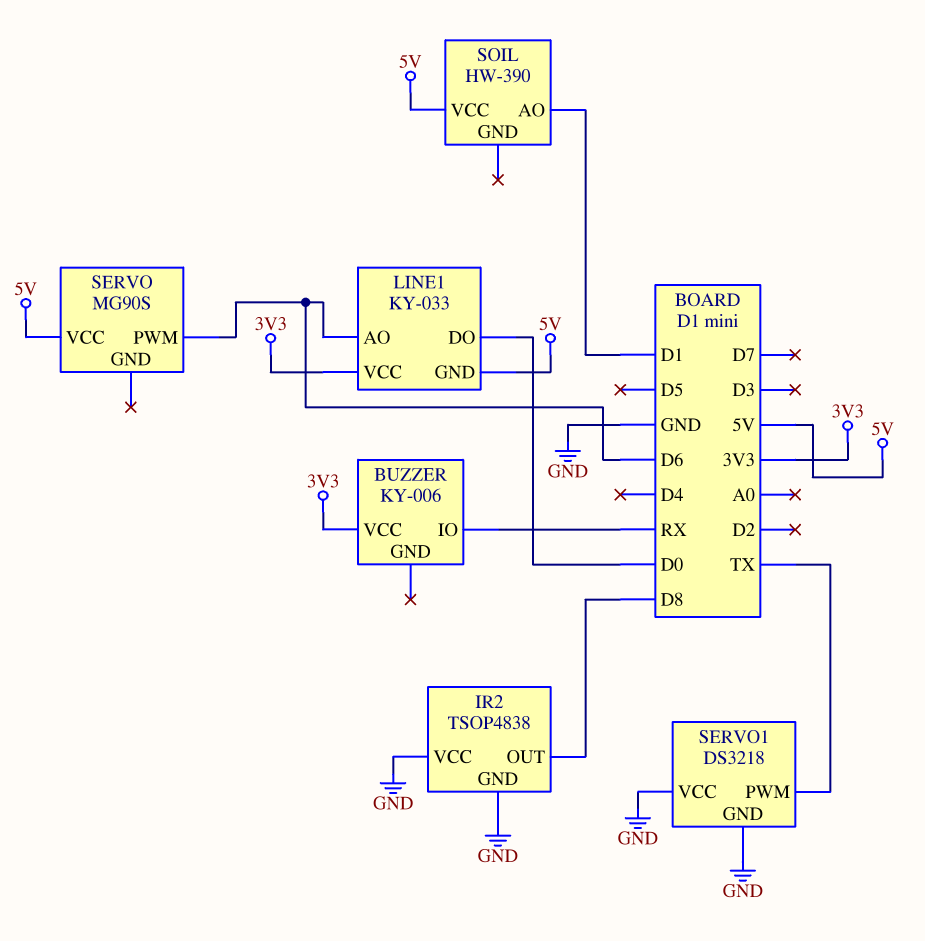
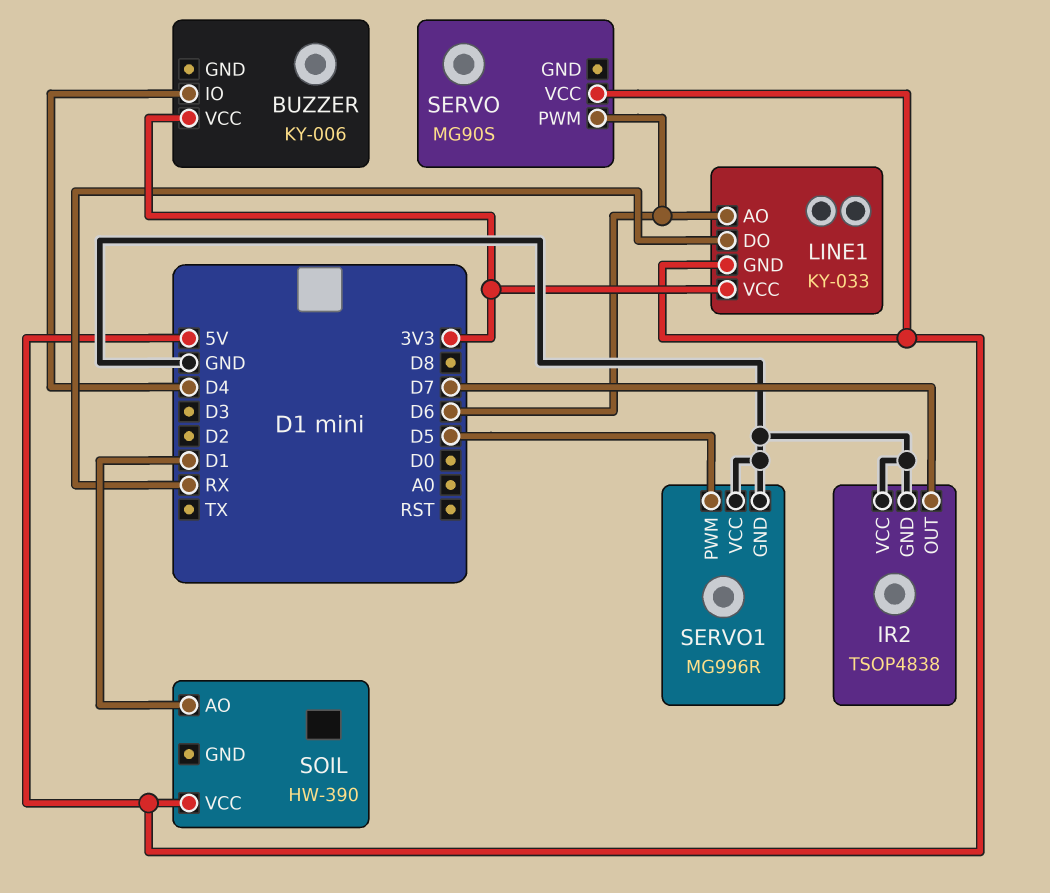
BUZZER pin IO: RX -> D4
IR2 pin OUT: D8 -> D7
LINE1 pin DO: D0 -> RX
SERVO1: DS3218 -> MG996R
SERVO1 pin PWM: TX -> D5

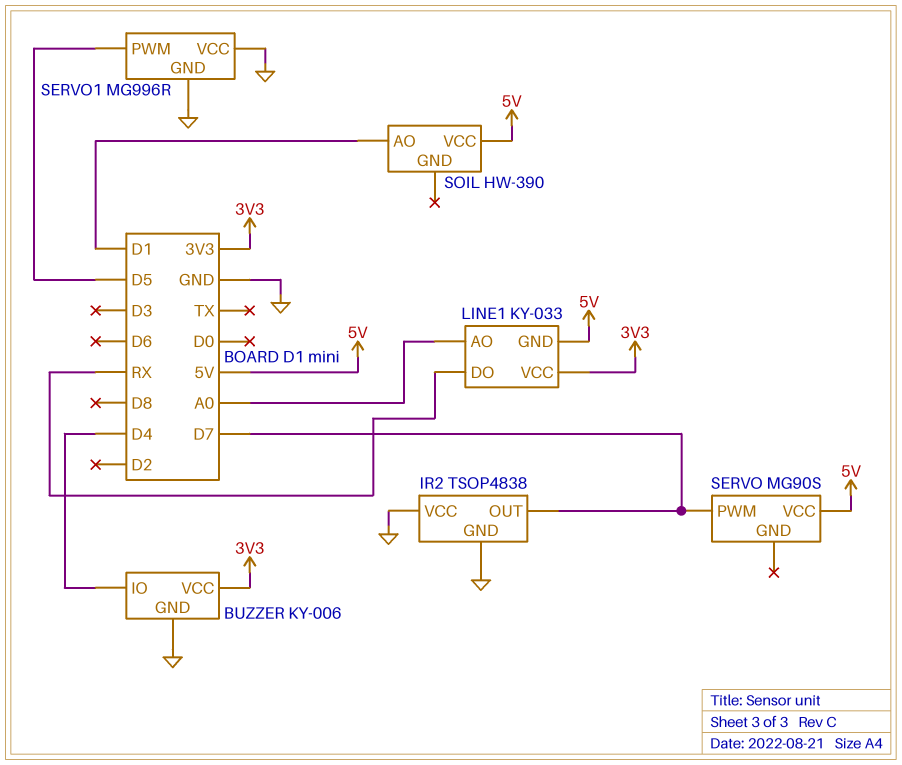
BUZZER pin GND: none -> GND
LINE1 pin AO: D6 -> A0
SERVO pin PWM: D6 -> D7

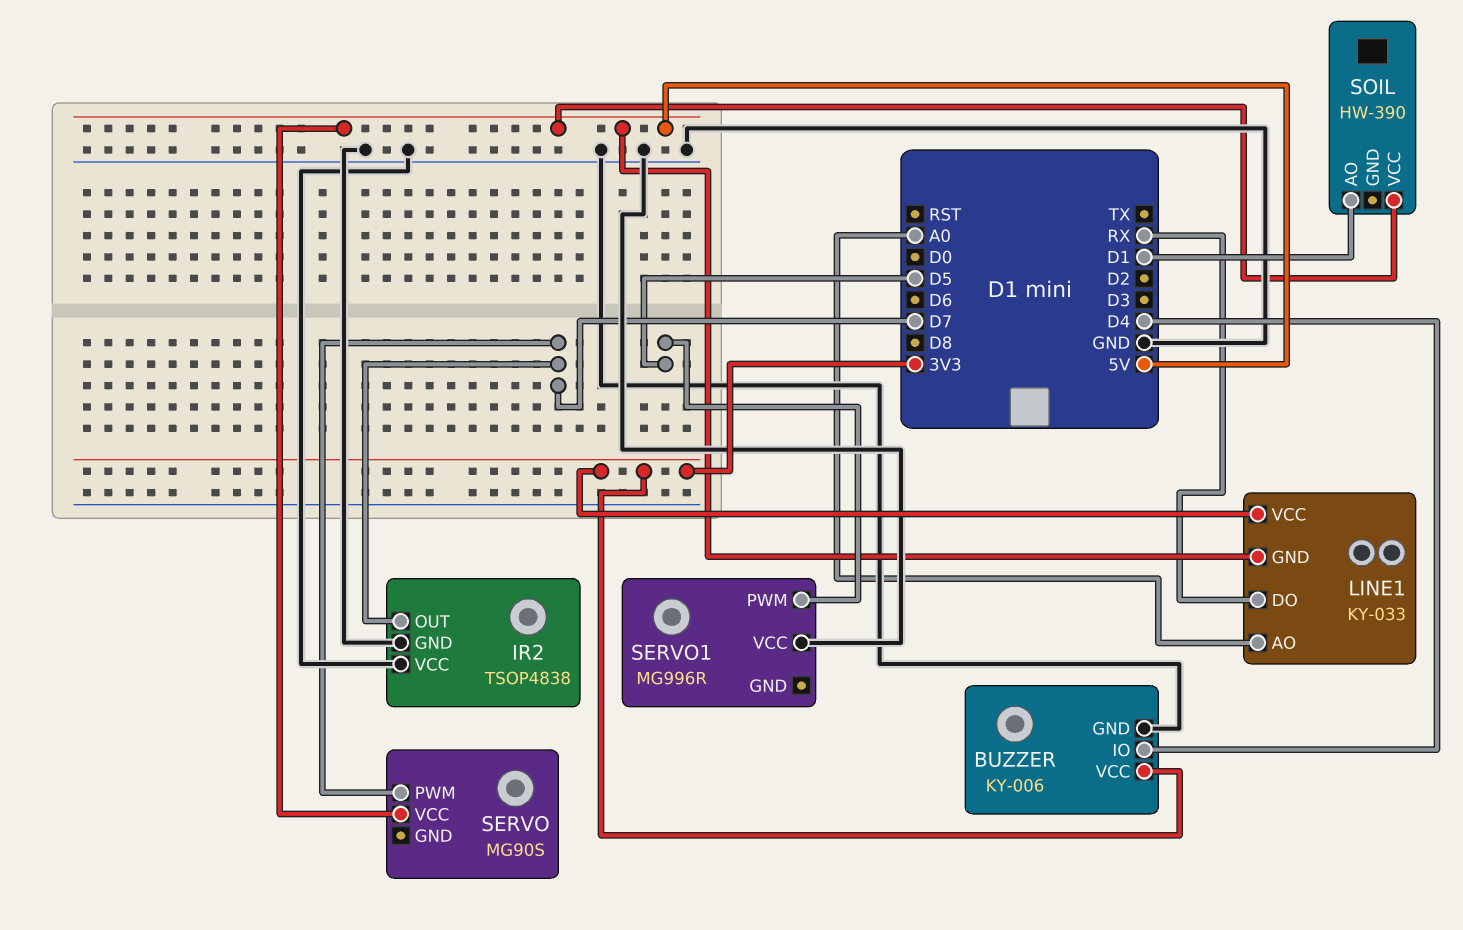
SERVO1 pin GND: GND -> none

